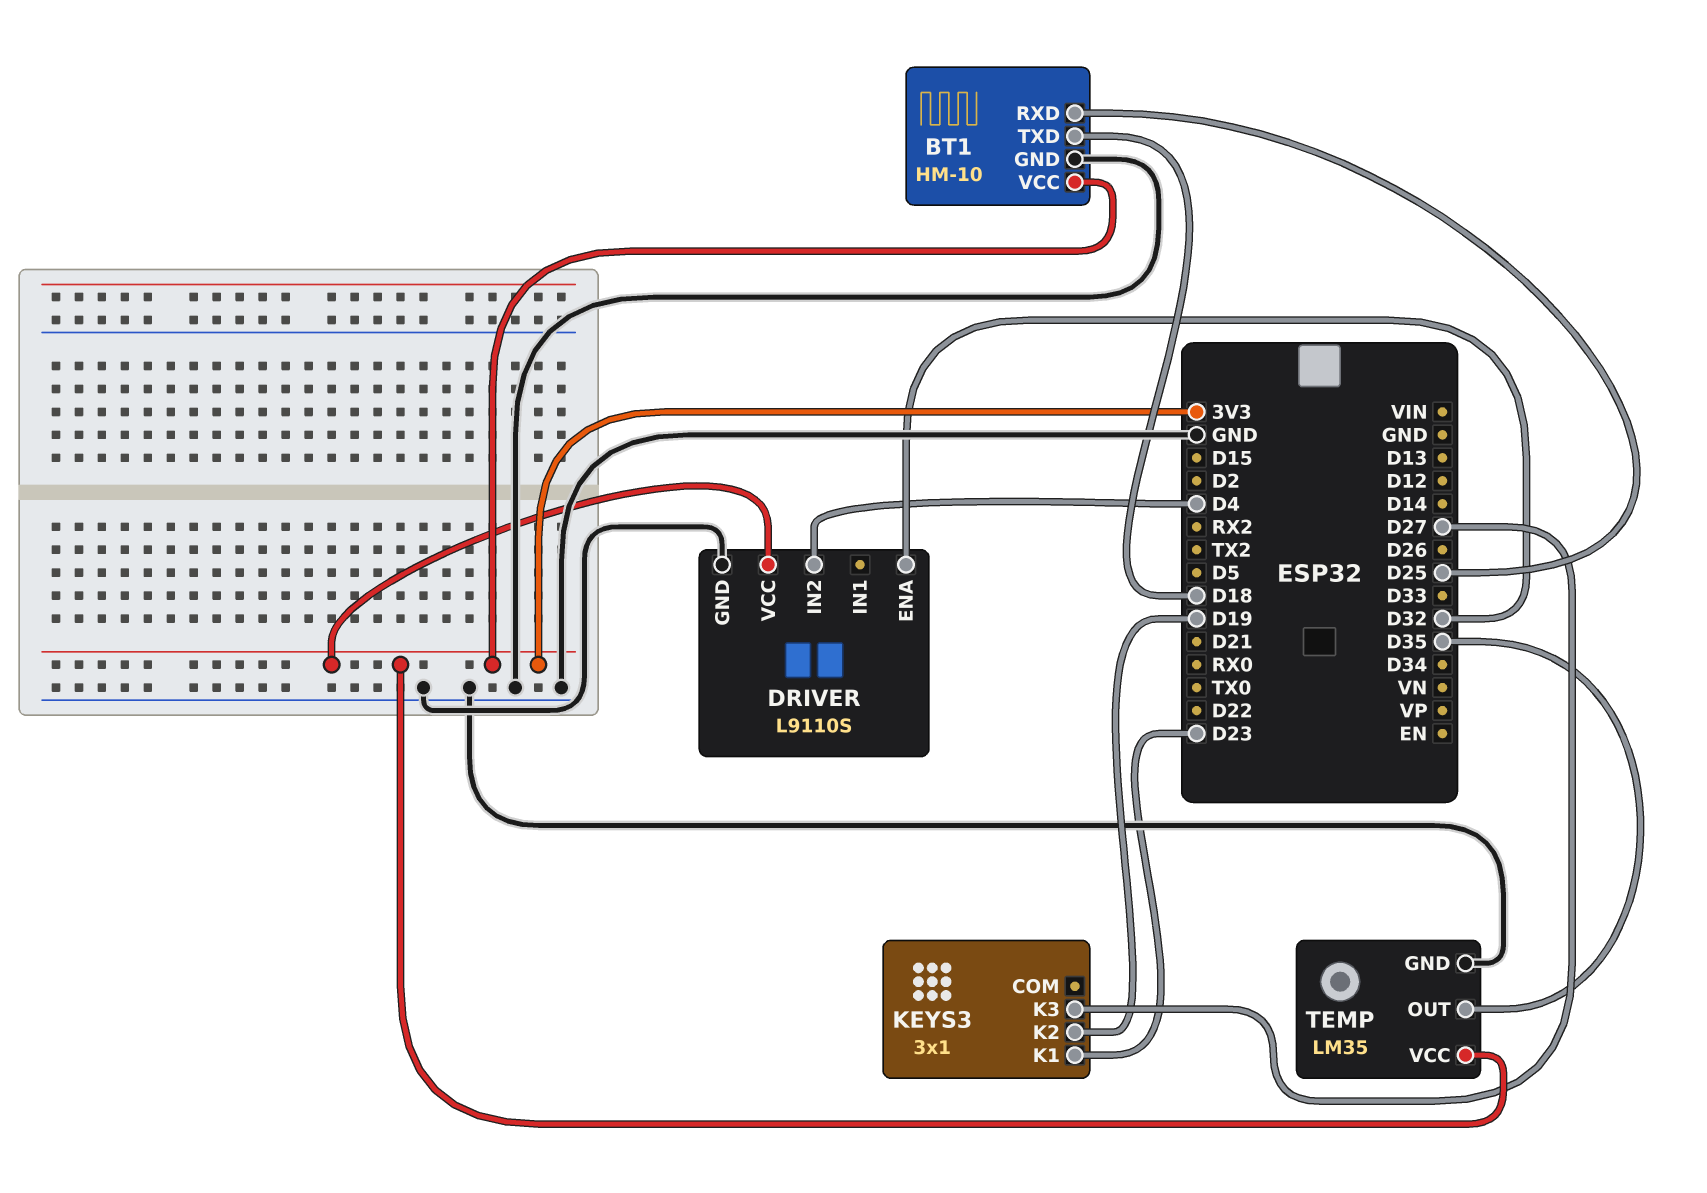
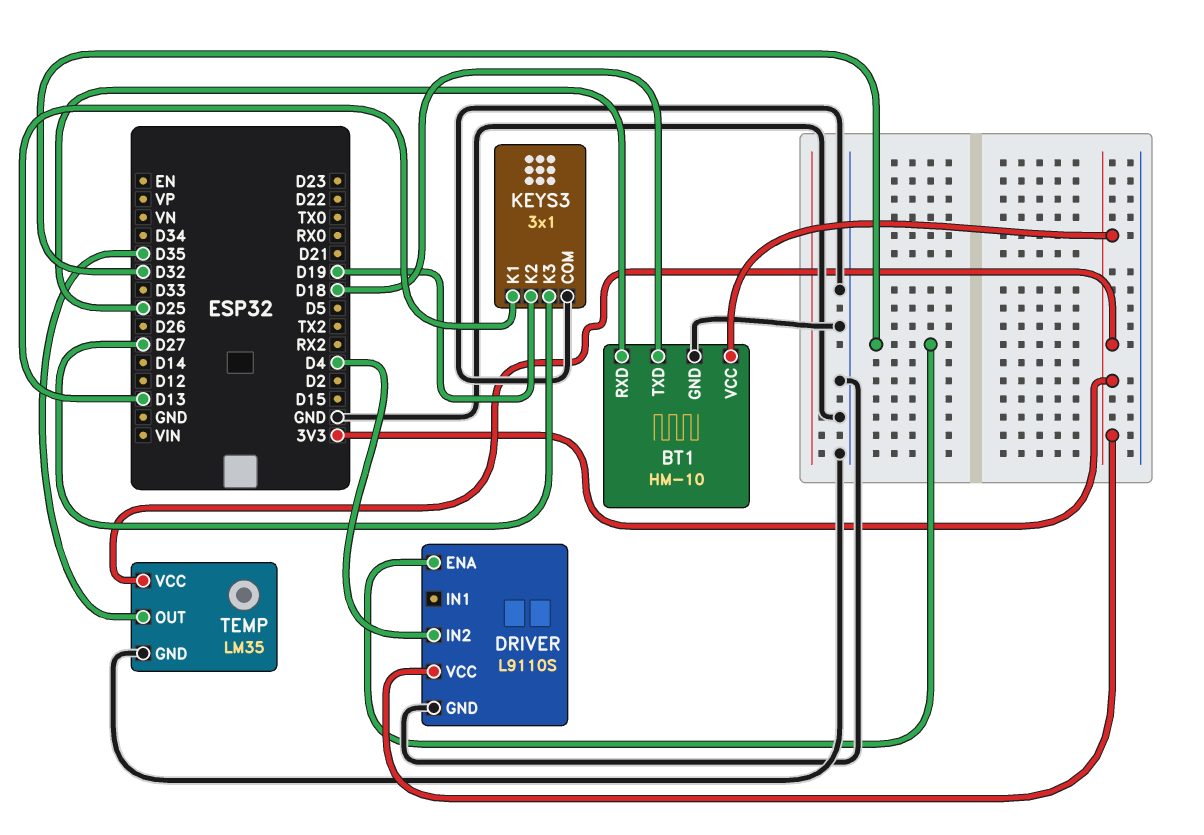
KEYS3 pin COM: none -> GND
KEYS3 pin K1: D23 -> D13

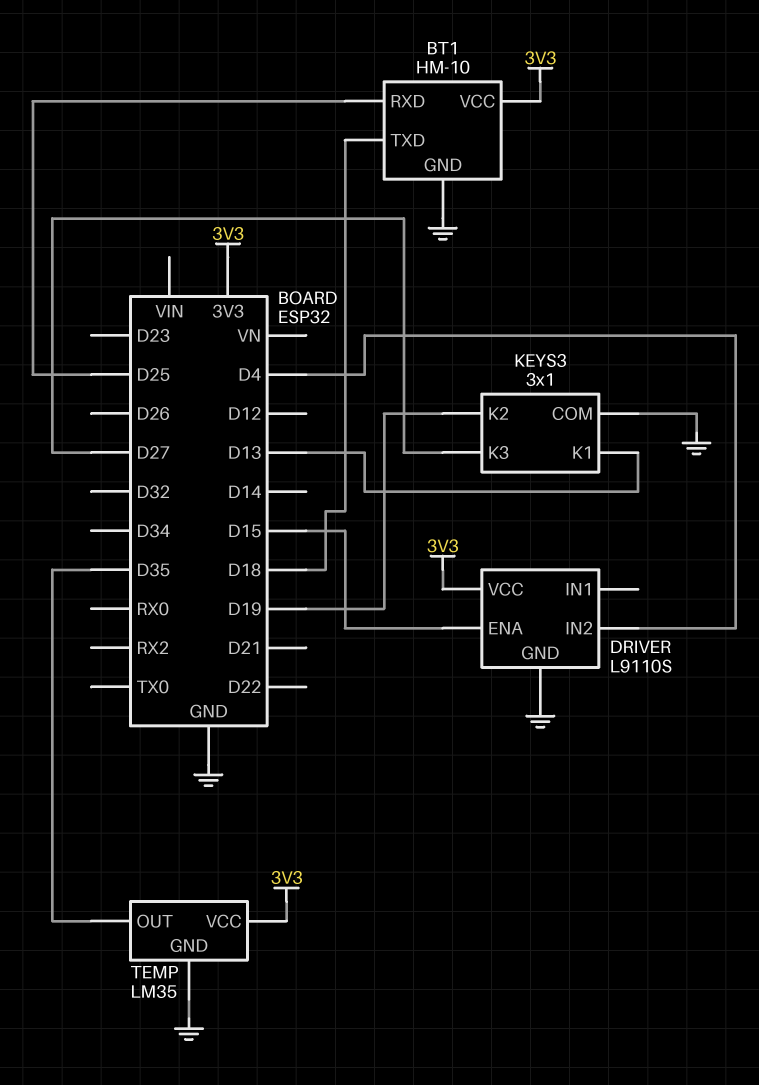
DRIVER pin ENA: D32 -> D15

